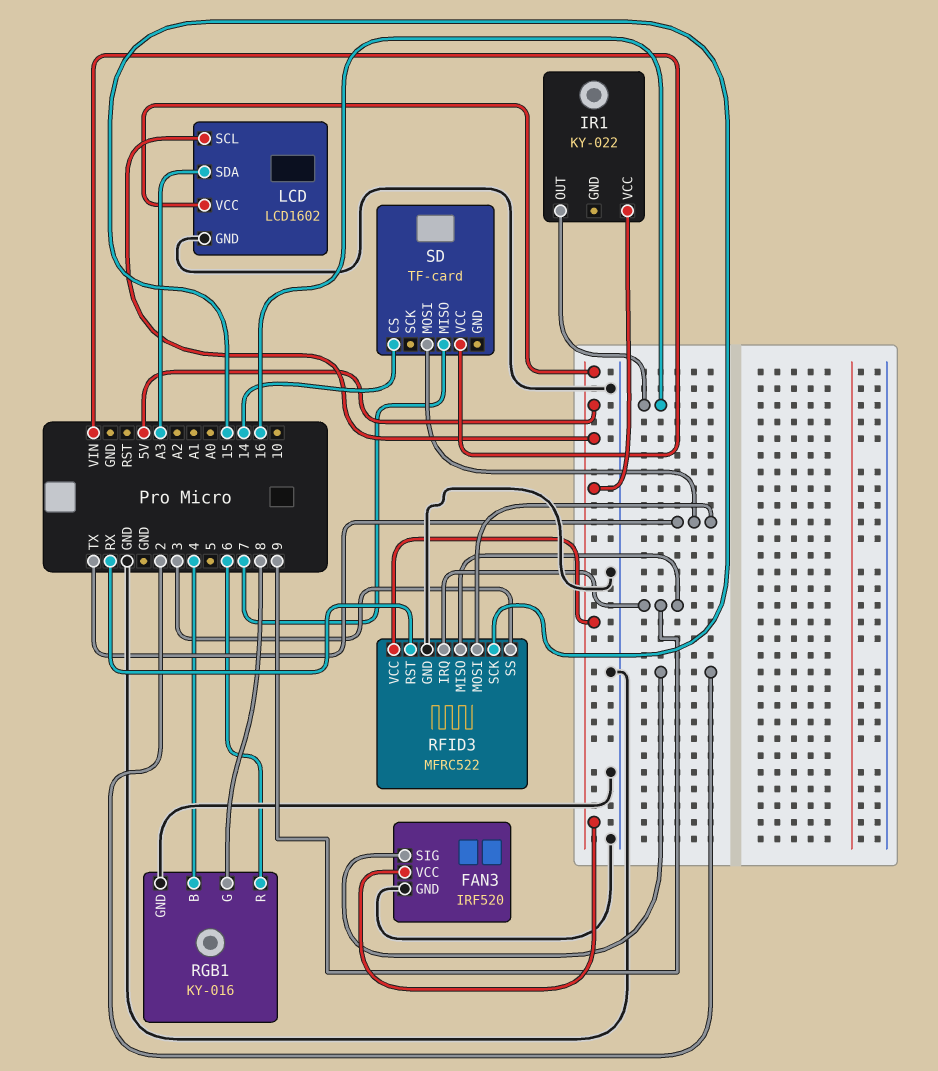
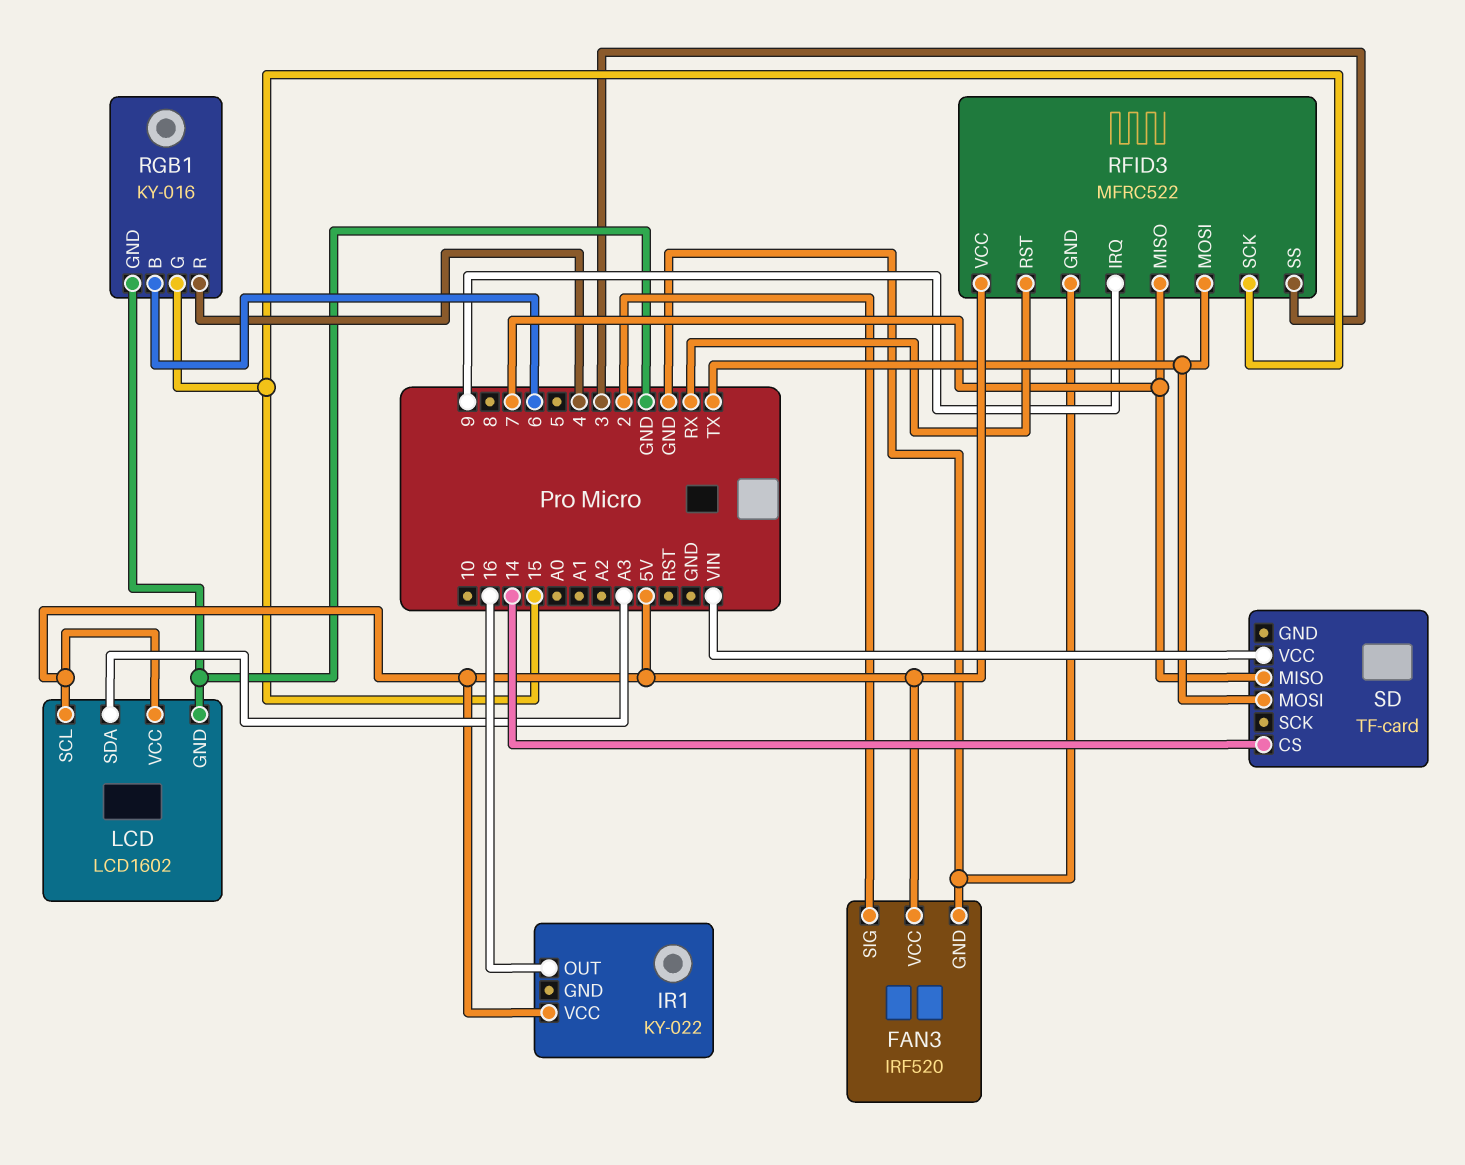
RFID3 pin MISO: 9 -> 7
RGB1 pin B: 4 -> 6
RGB1 pin G: 8 -> 15
RGB1 pin R: 6 -> 4

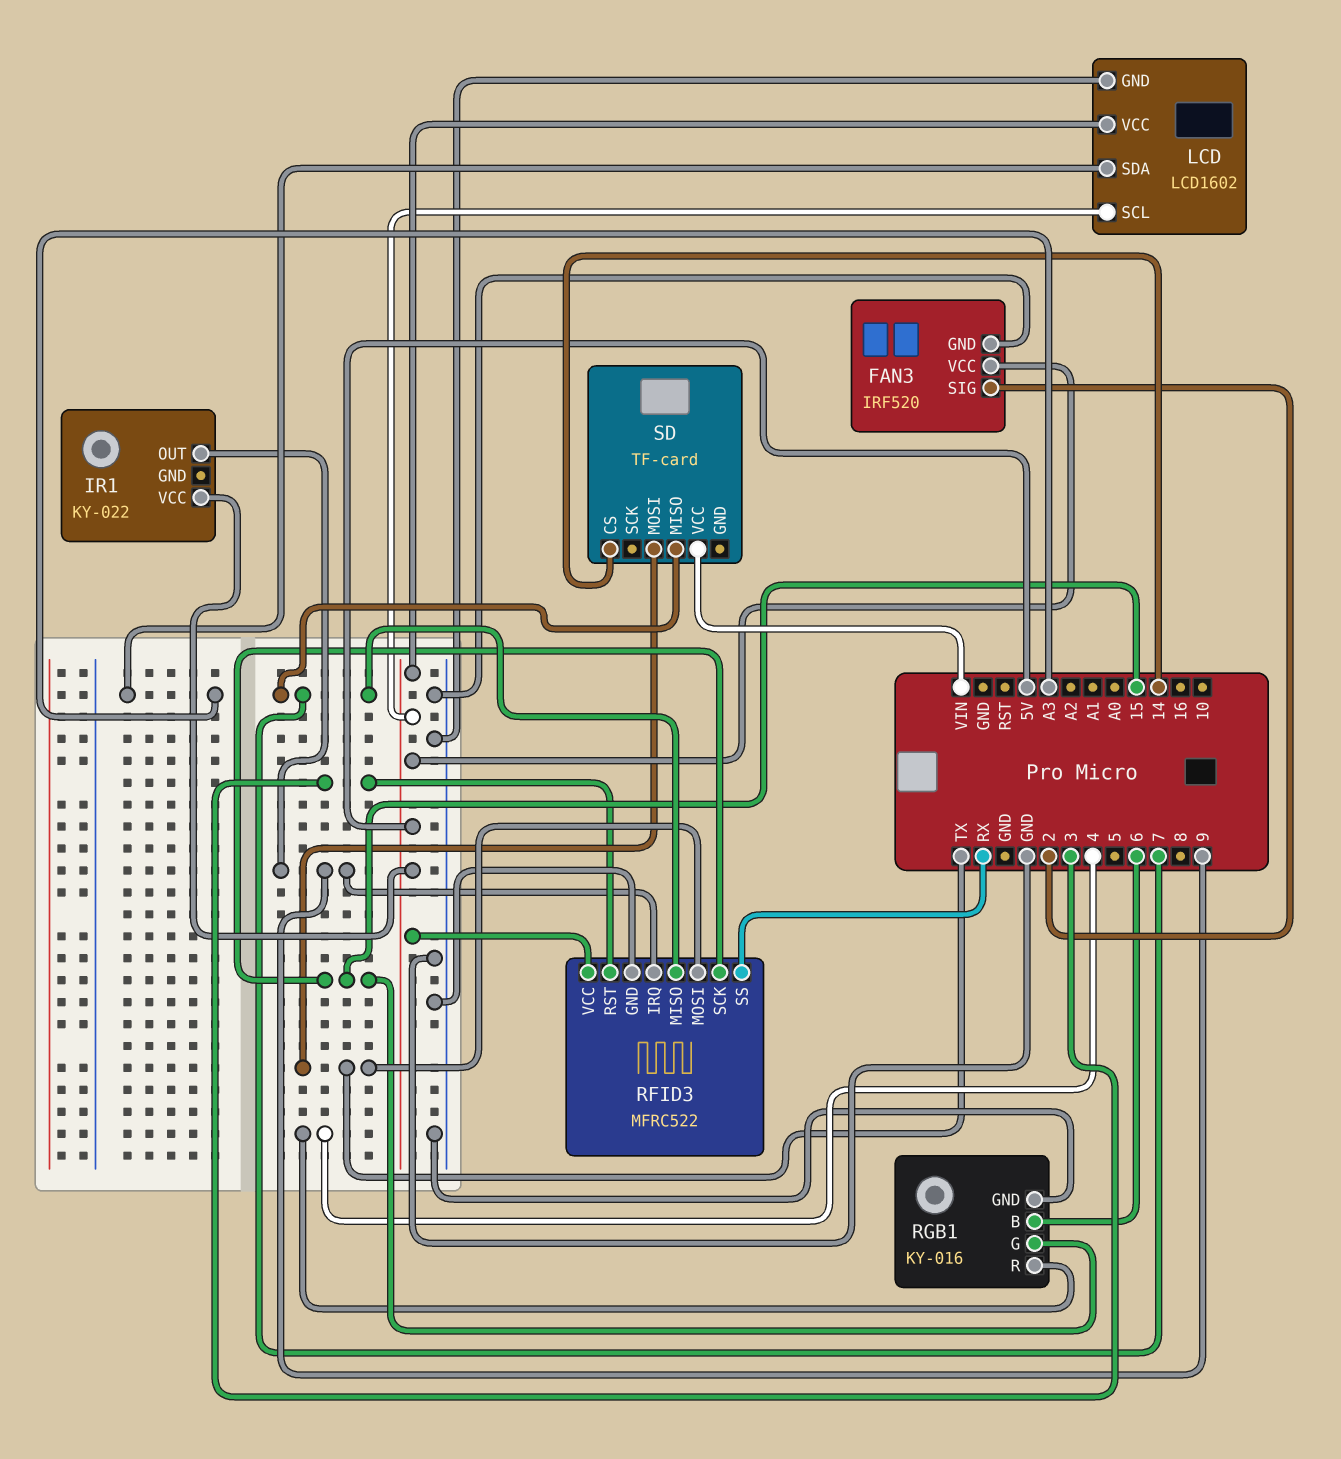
IR1 pin OUT: 16 -> 9
RFID3 pin RST: RX -> 3
RFID3 pin SS: 3 -> RX

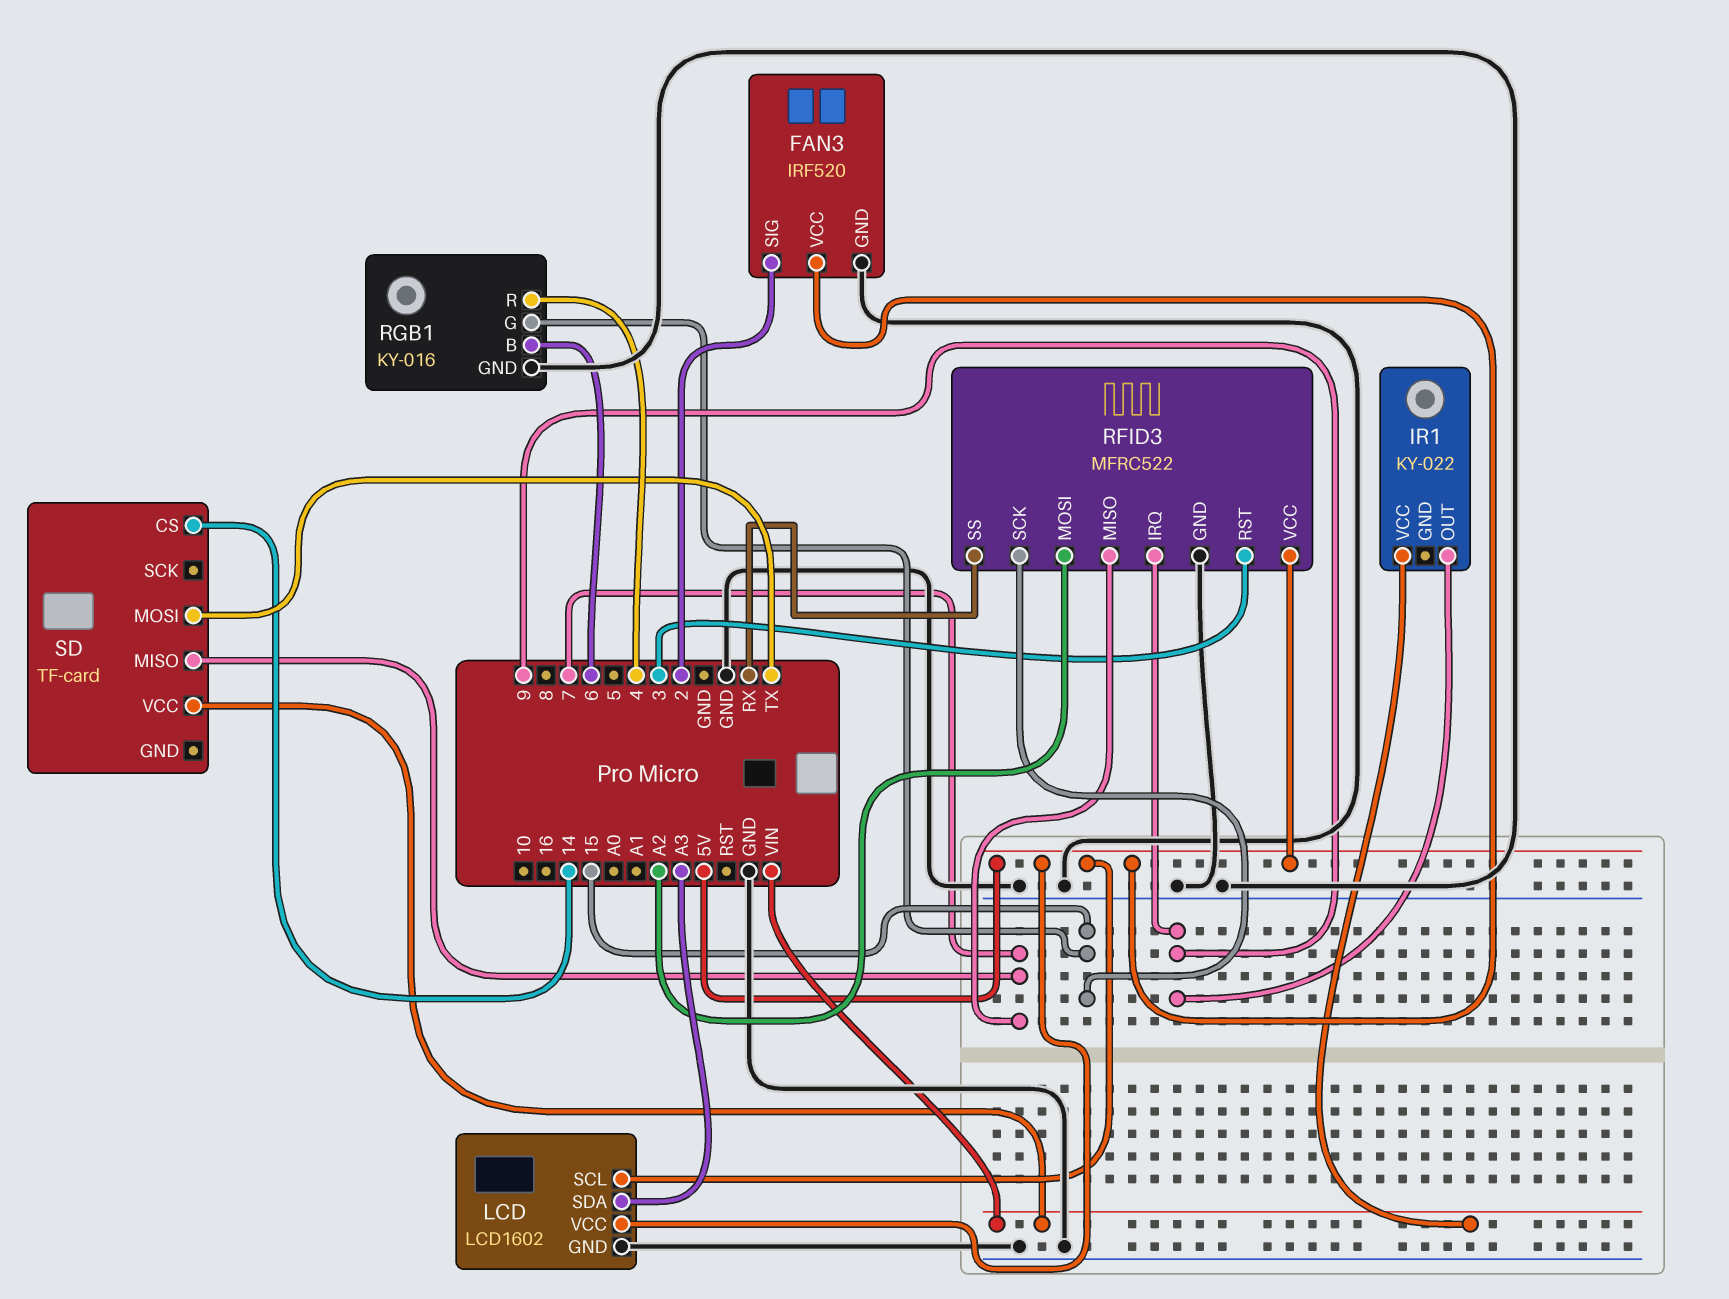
IR1 pin VCC: 5V -> VIN
RFID3 pin MOSI: TX -> A2

